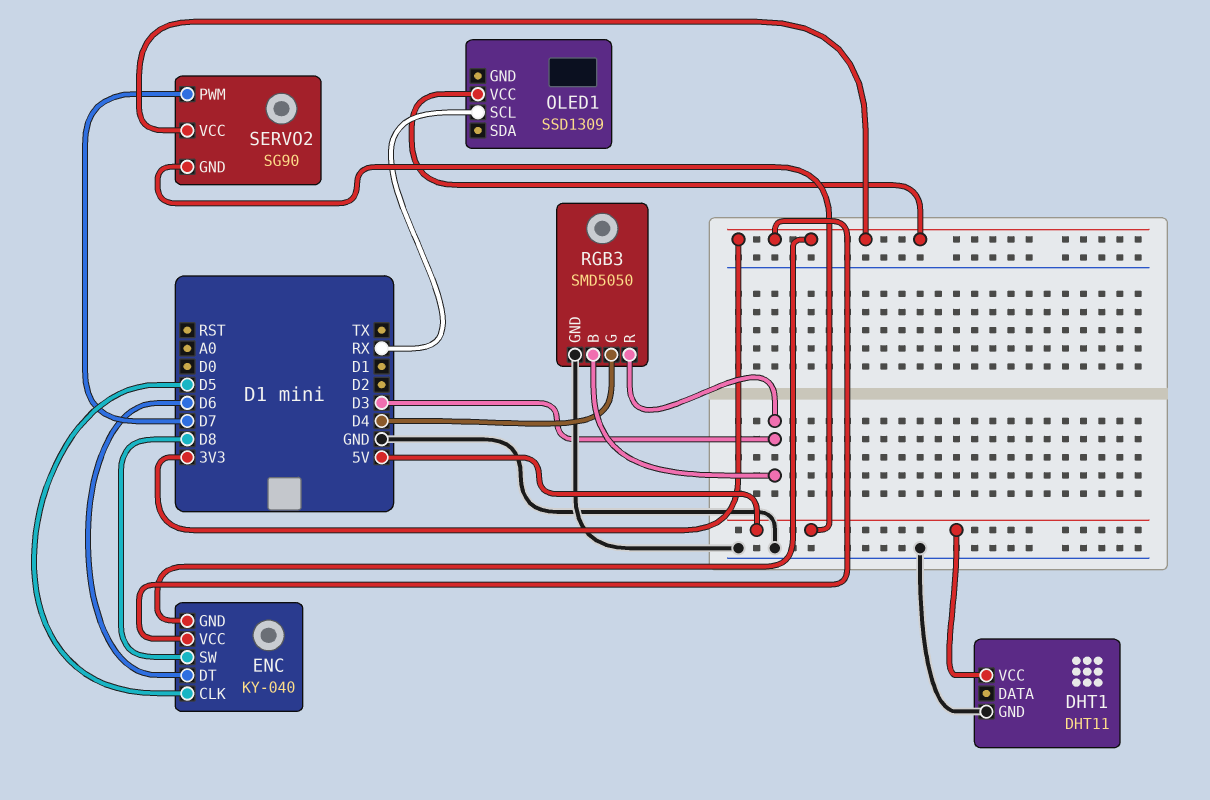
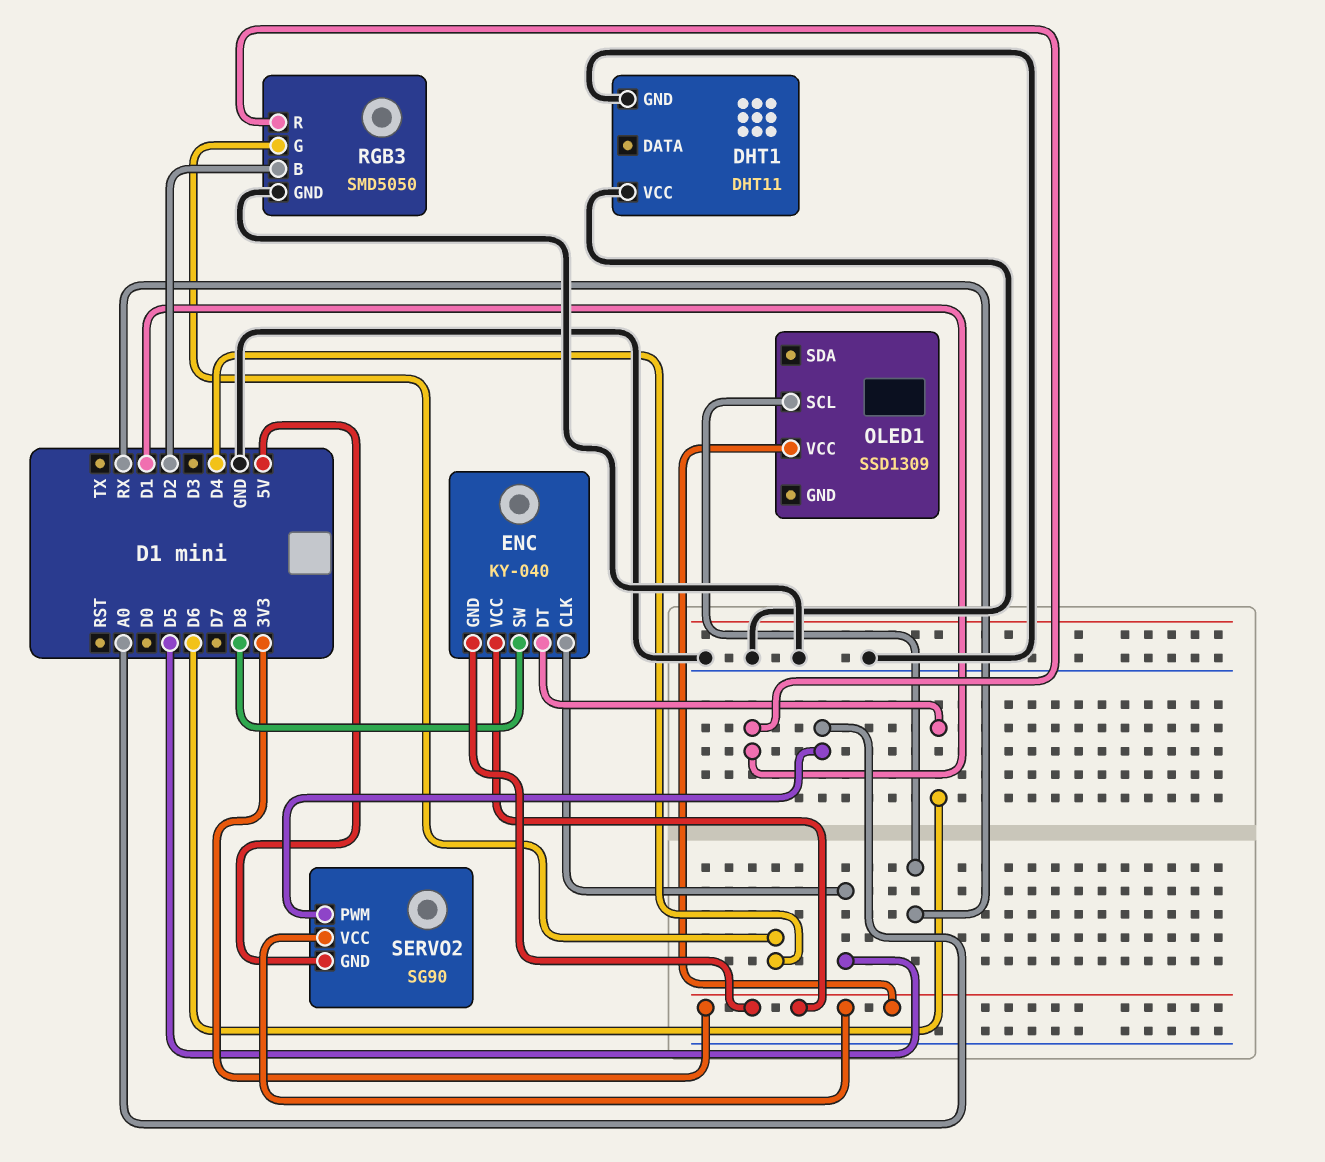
DHT1 pin VCC: 5V -> GND
RGB3 pin B: D3 -> D2
RGB3 pin R: D3 -> D1
SERVO2 pin PWM: D7 -> A0

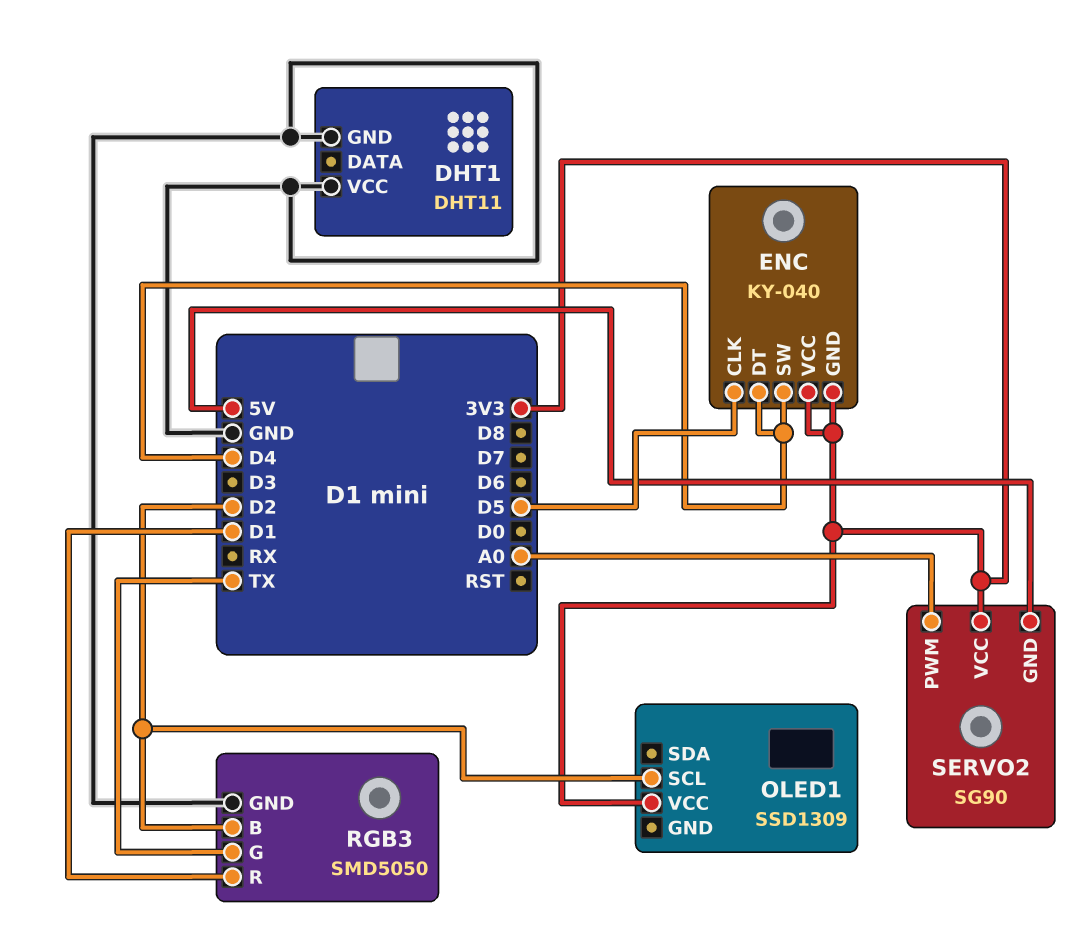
ENC pin DT: D6 -> D4
ENC pin SW: D8 -> D4
OLED1 pin SCL: RX -> D2
RGB3 pin G: D4 -> TX

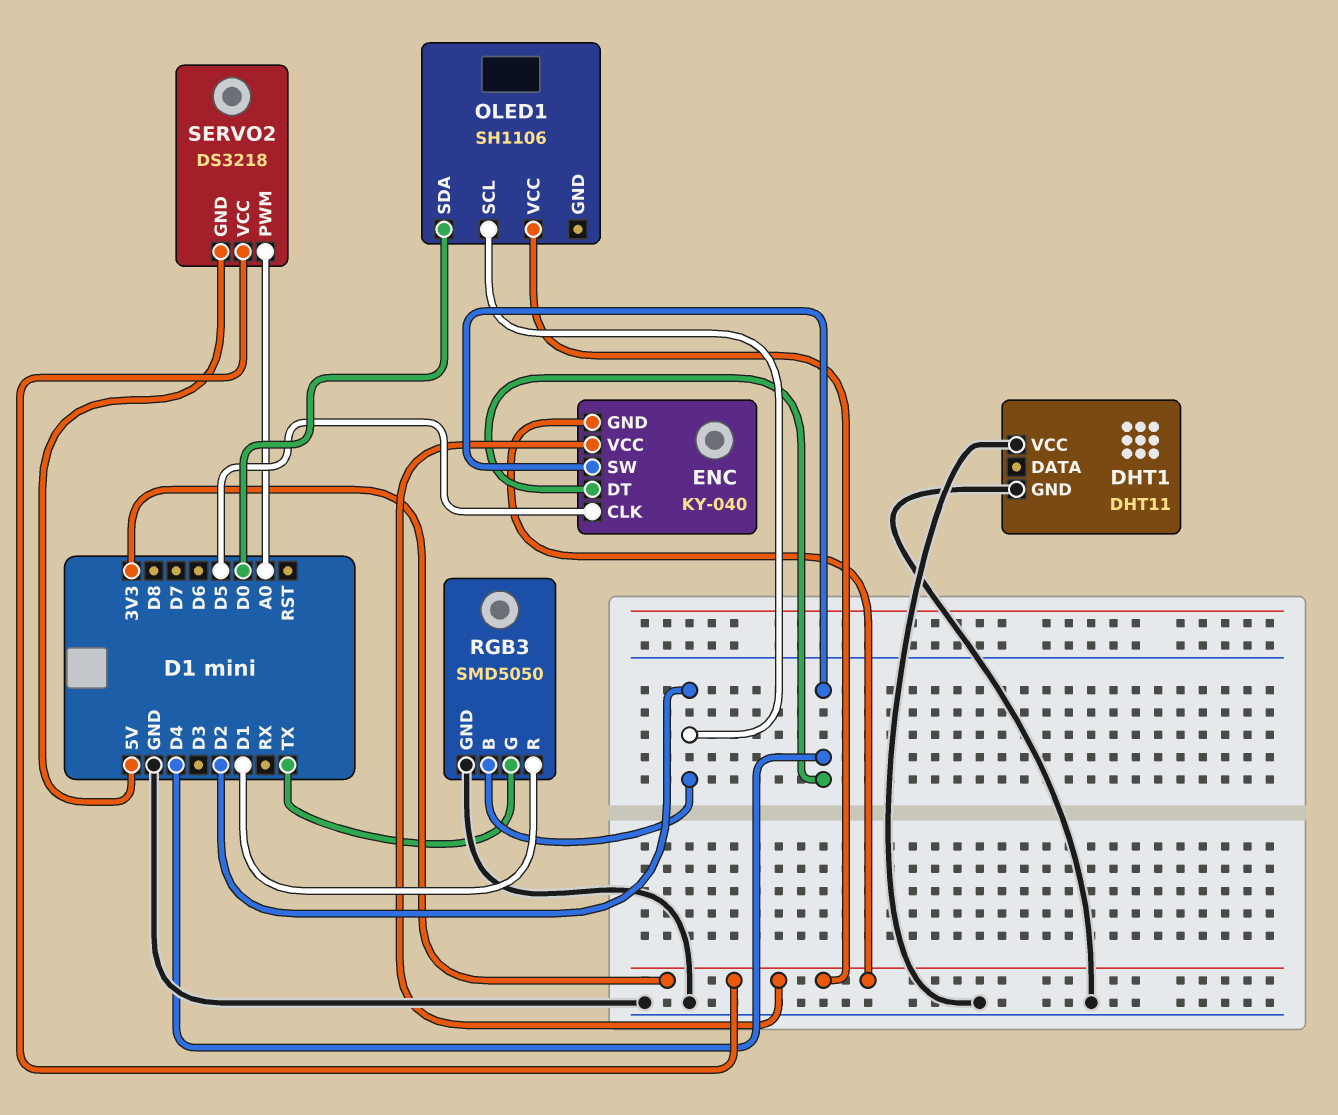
OLED1: SSD1309 -> SH1106
OLED1 pin SDA: none -> D0
SERVO2: SG90 -> DS3218

